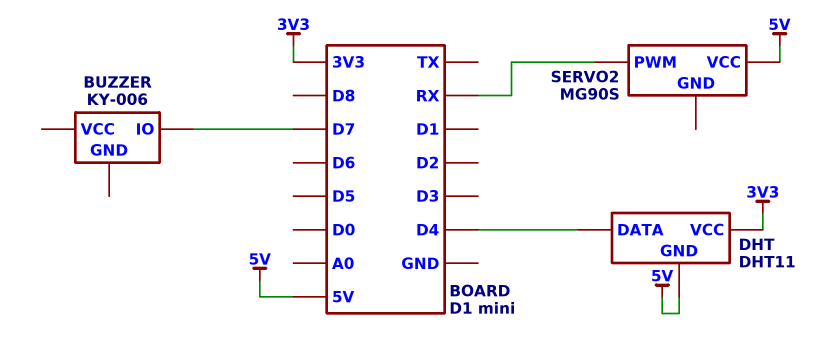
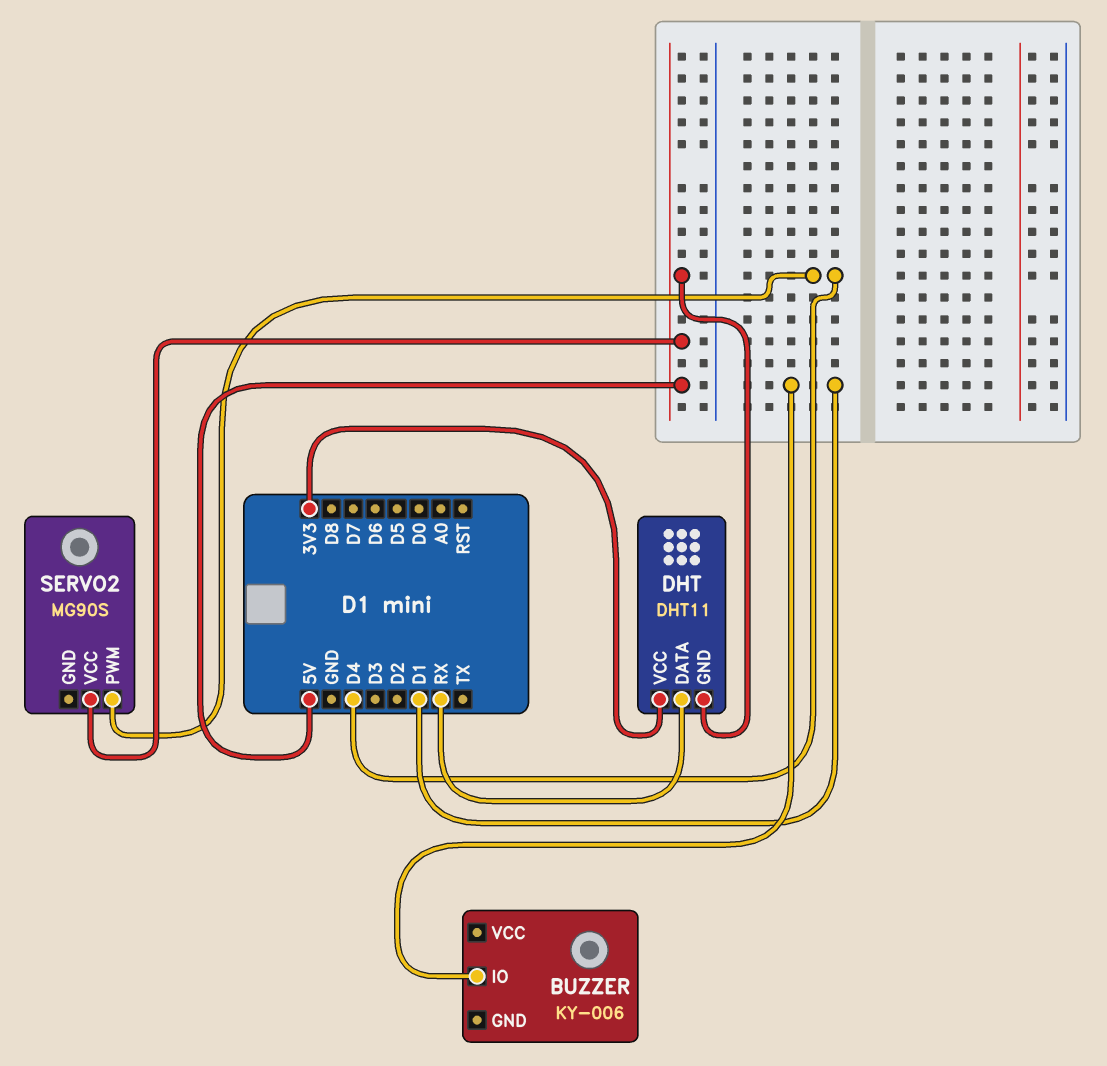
BUZZER pin IO: D7 -> D1
DHT pin DATA: D4 -> RX
SERVO2 pin PWM: RX -> D4

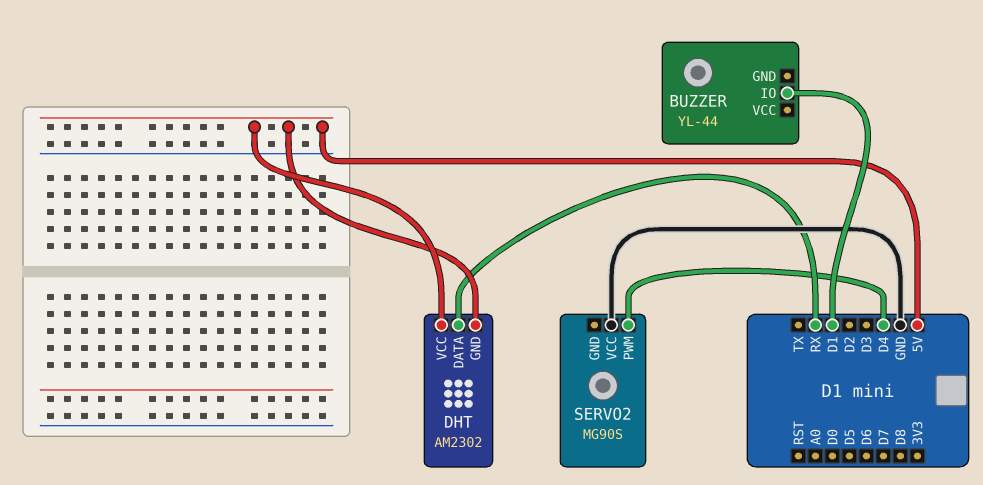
BUZZER: KY-006 -> YL-44
DHT: DHT11 -> AM2302
DHT pin VCC: 3V3 -> 5V
SERVO2 pin VCC: 5V -> GND

